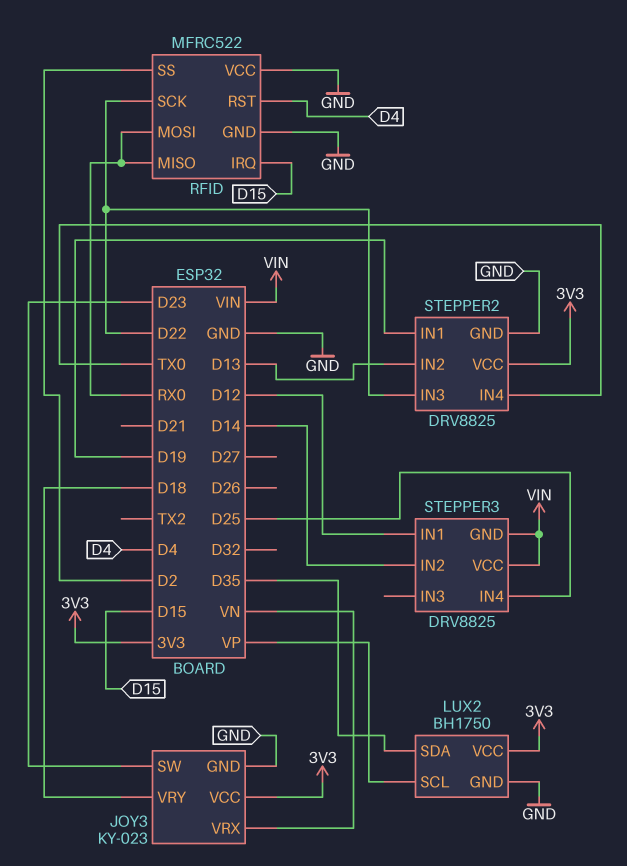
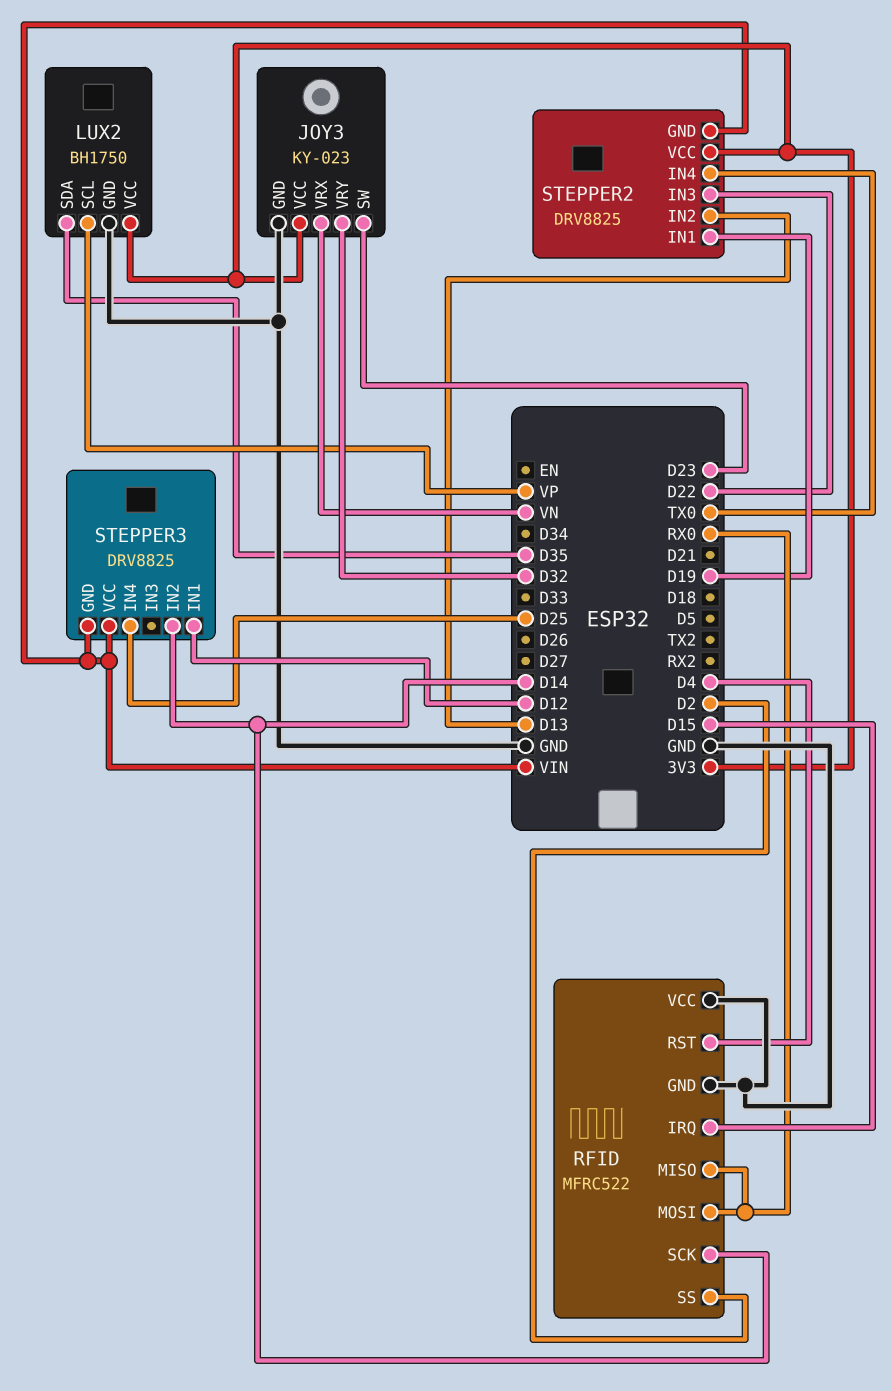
JOY3 pin VRY: D18 -> D32
RFID pin SCK: D22 -> D14
STEPPER2 pin GND: GND -> VIN

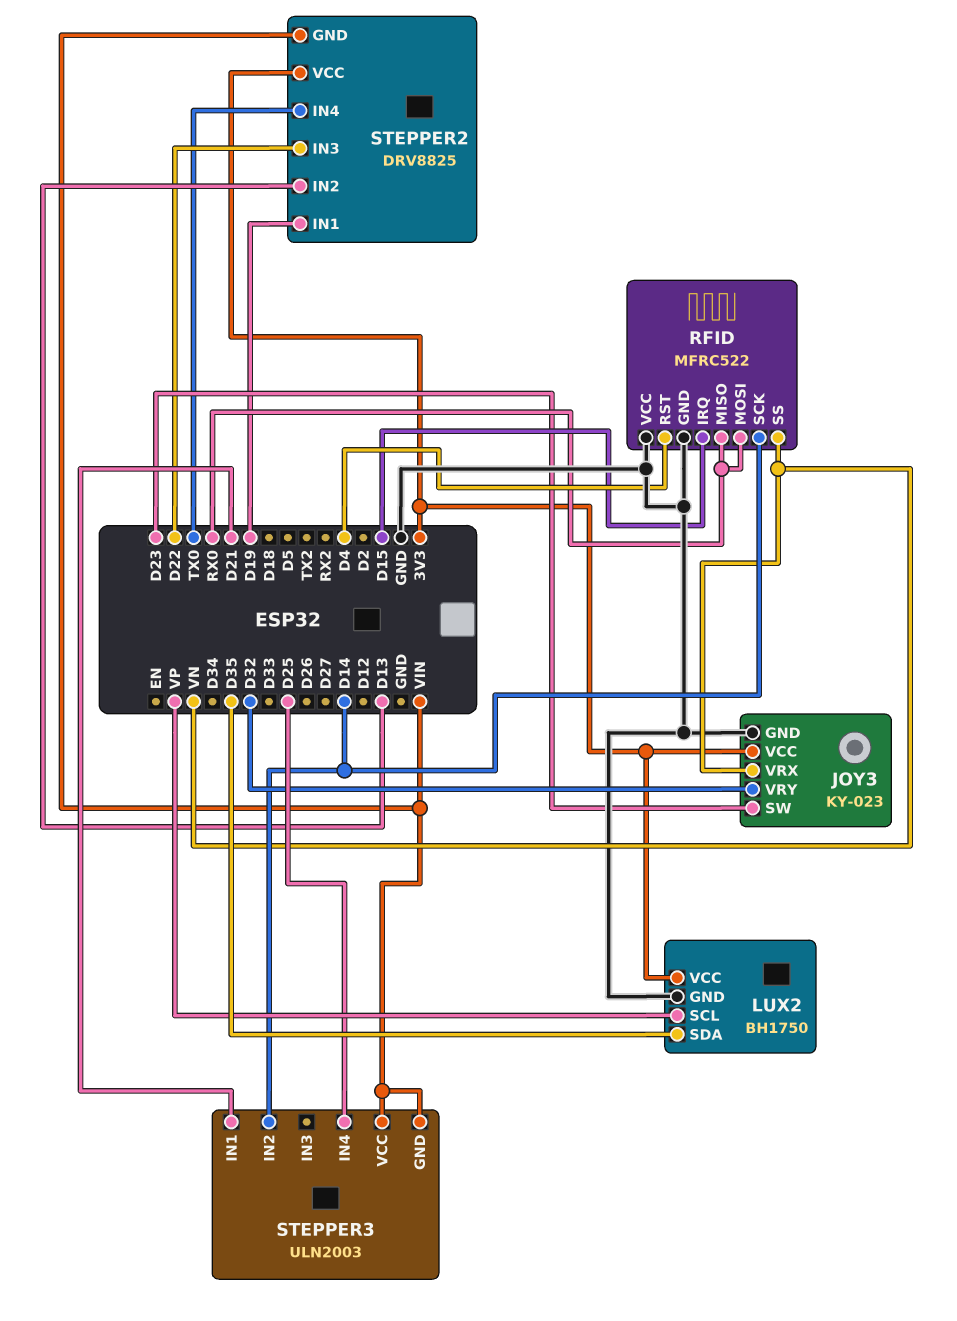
RFID pin SS: D2 -> VN
STEPPER3: DRV8825 -> ULN2003
STEPPER3 pin IN1: D12 -> D21

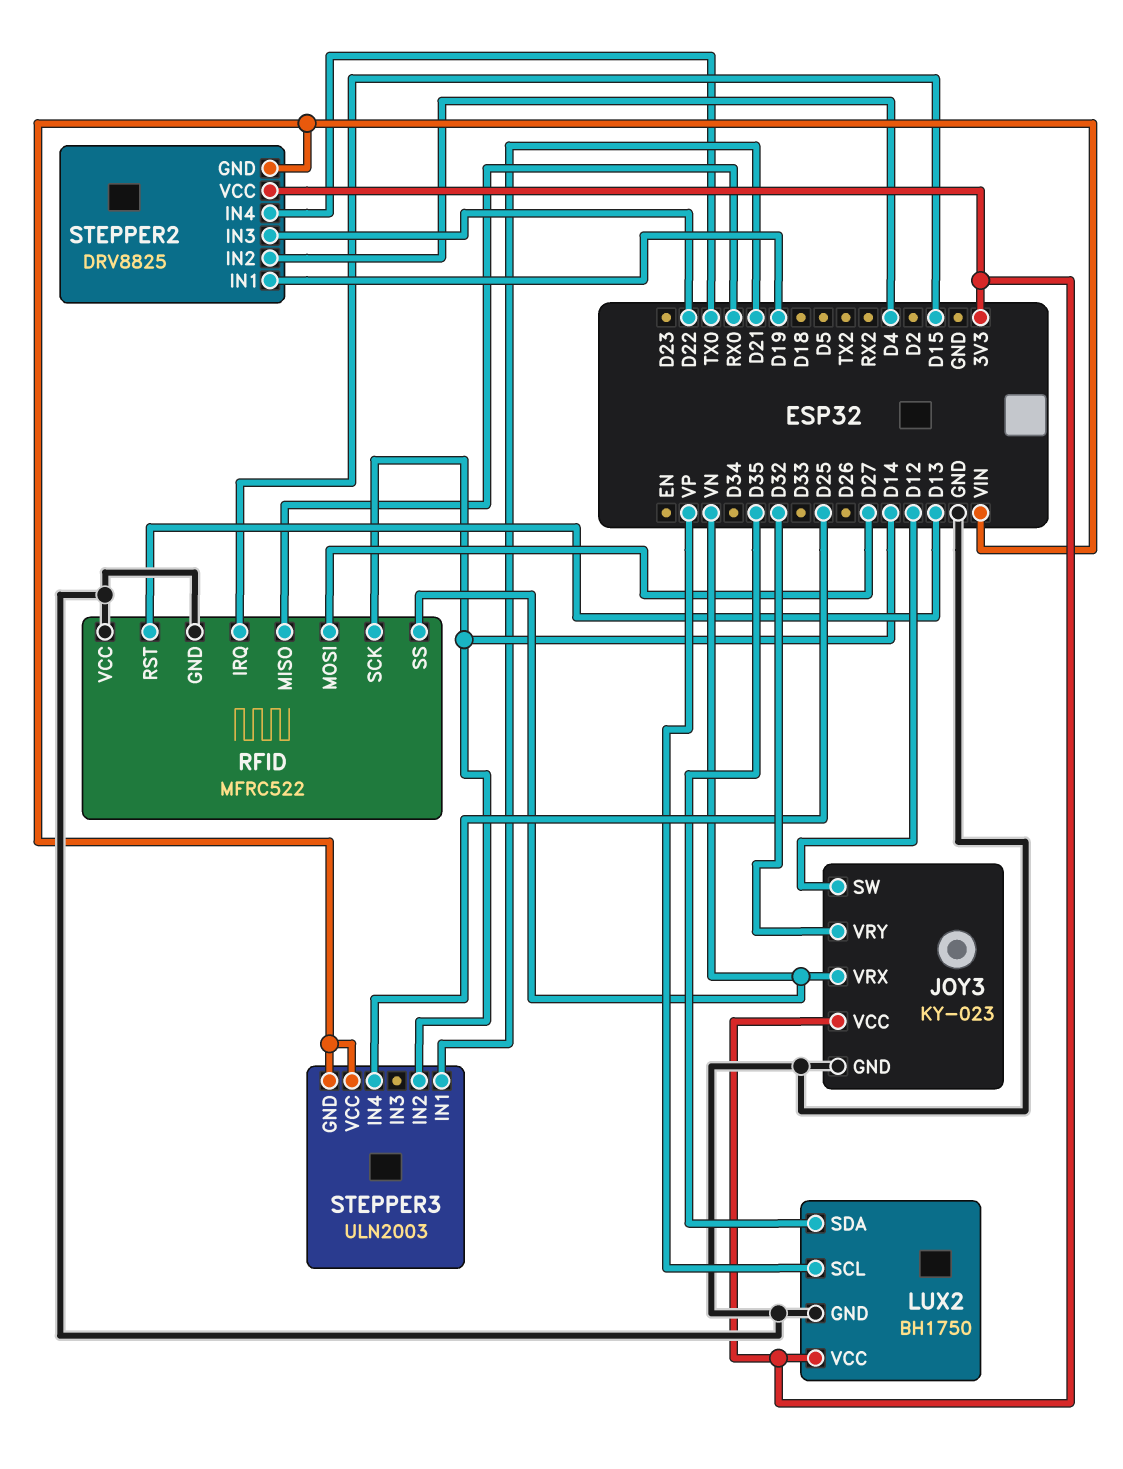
JOY3 pin SW: D23 -> D12
RFID pin MOSI: RX0 -> D27
RFID pin RST: D4 -> D13
STEPPER2 pin IN2: D13 -> D4

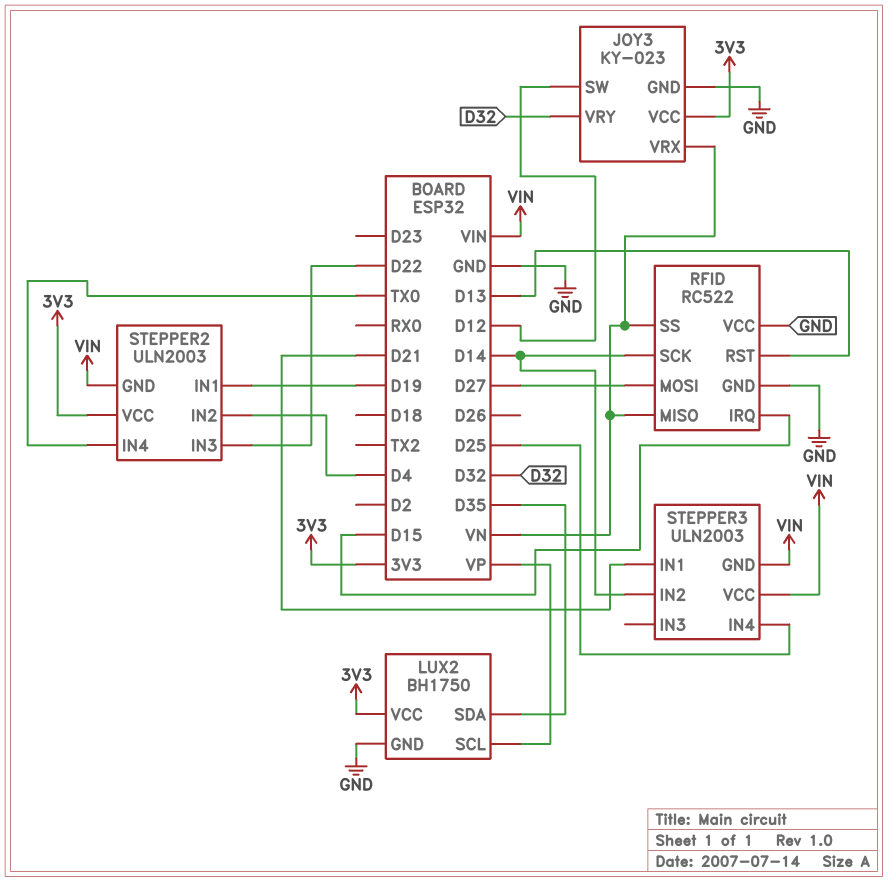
RFID: MFRC522 -> RC522
RFID pin MISO: RX0 -> VN
STEPPER2: DRV8825 -> ULN2003

